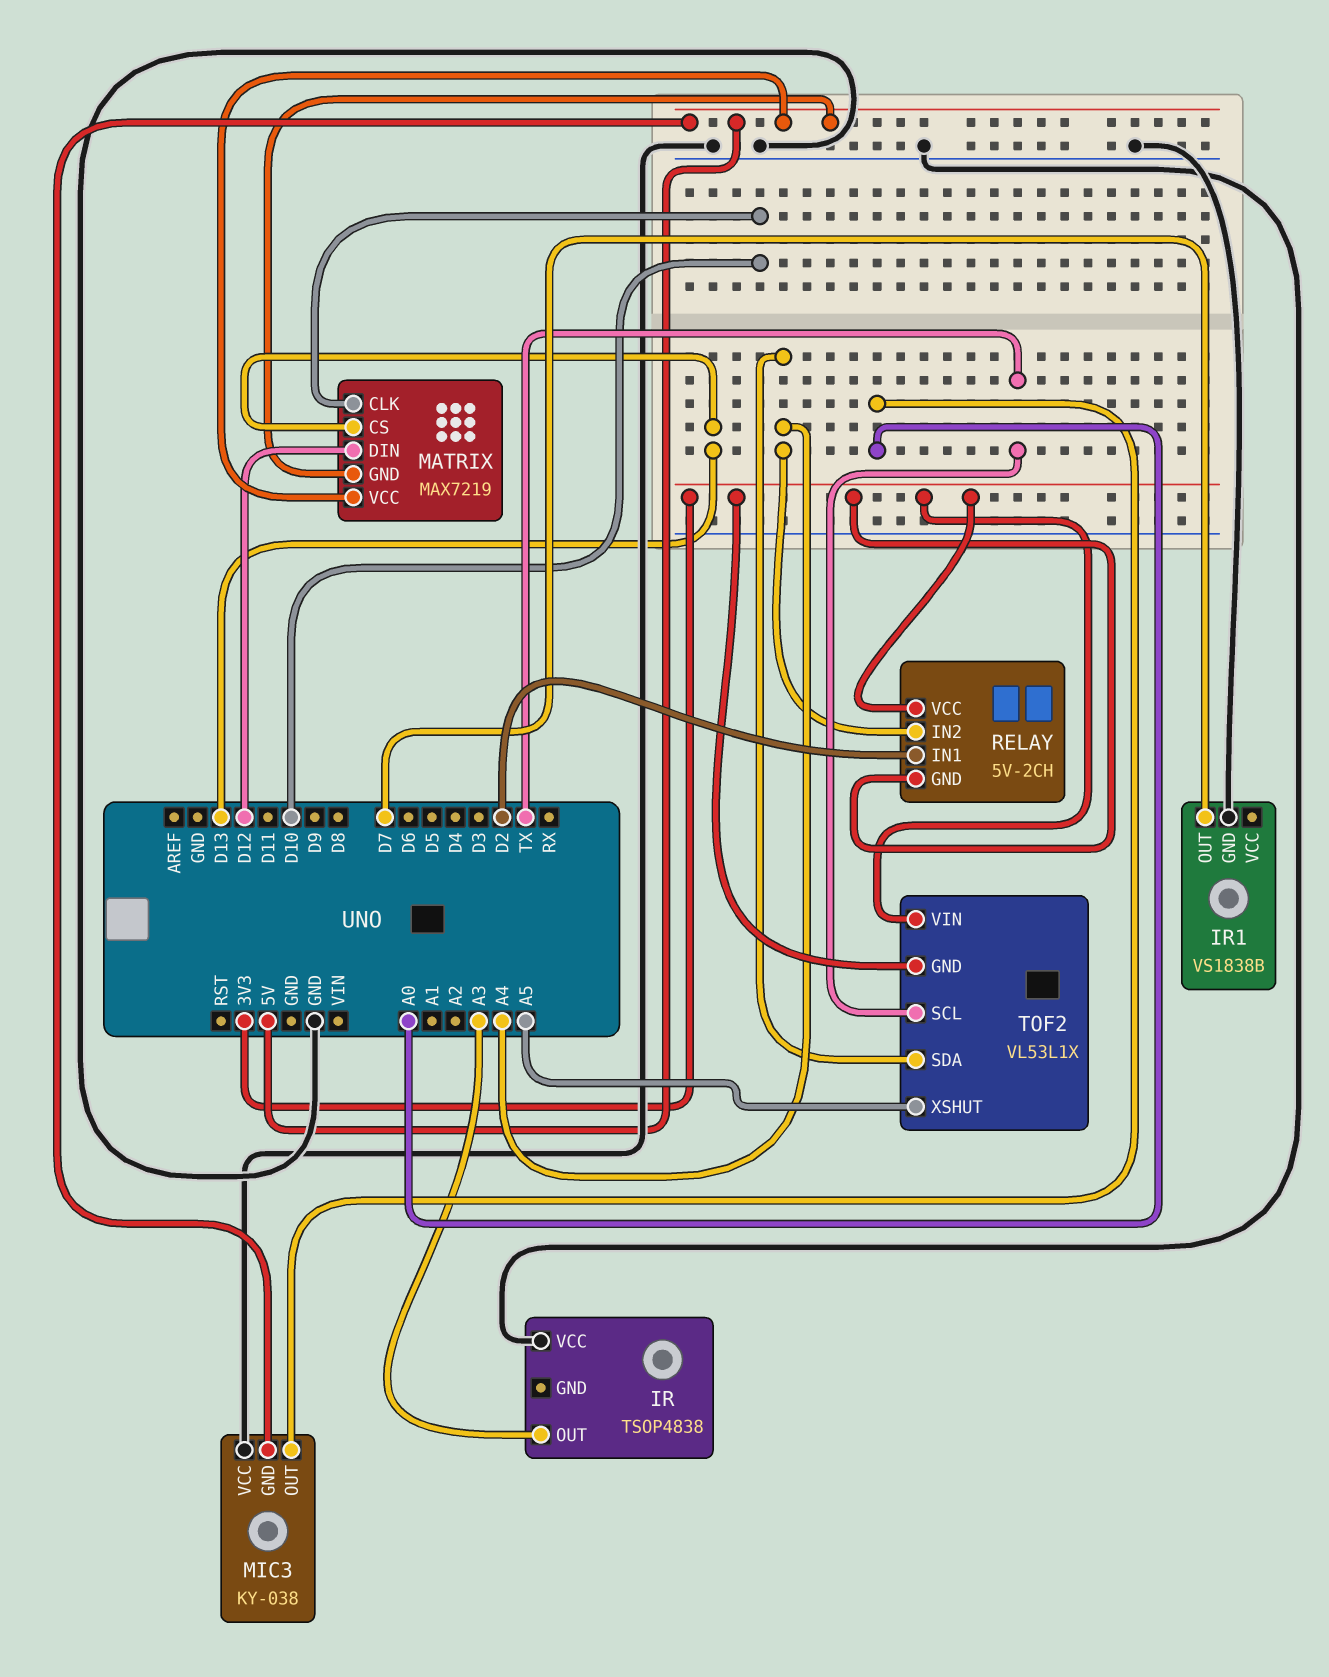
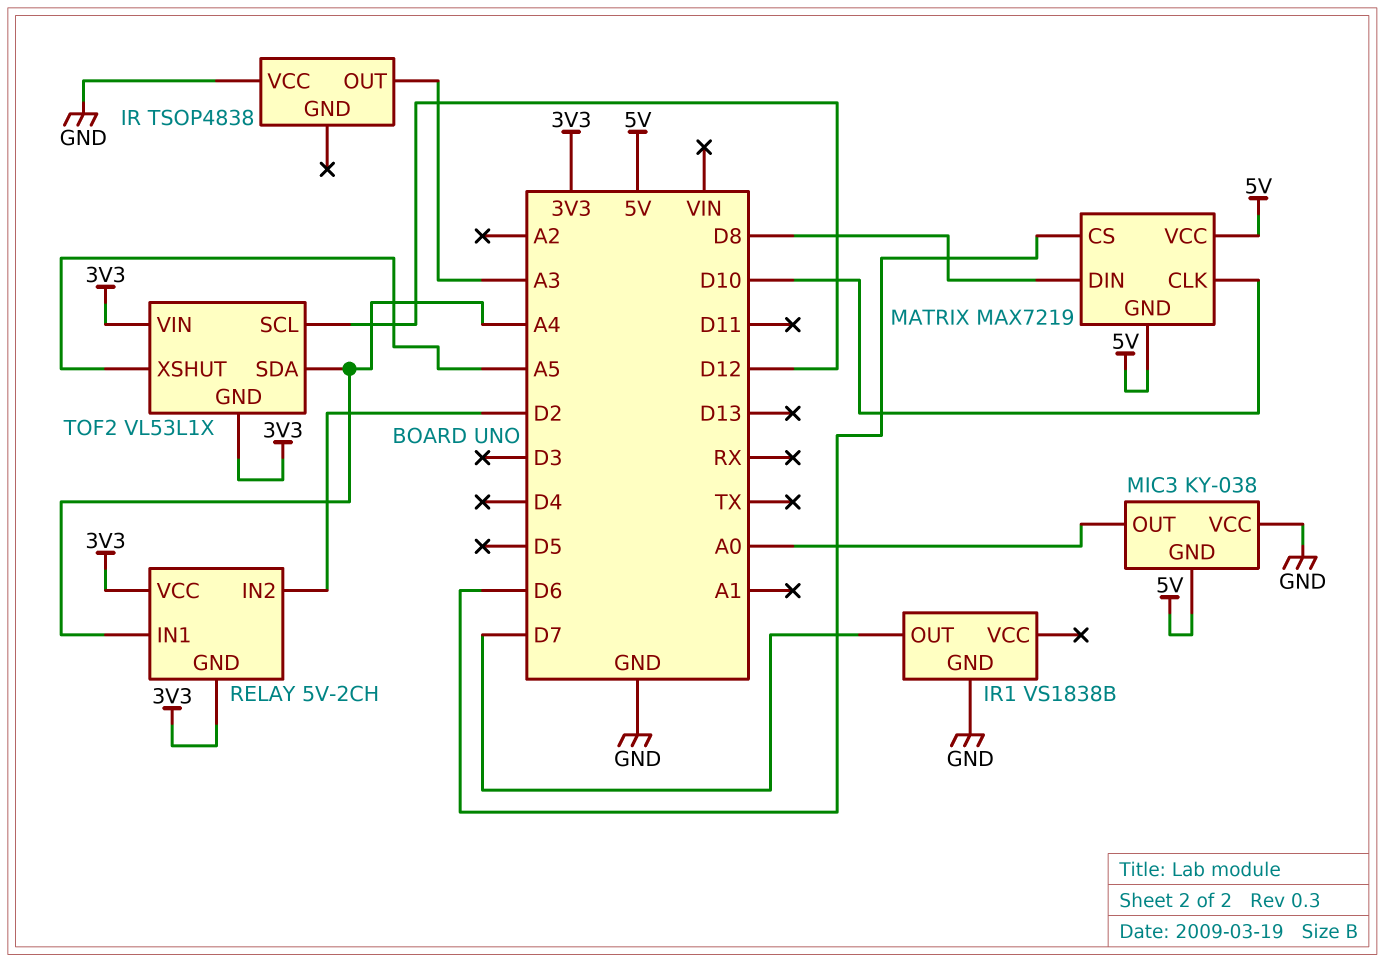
MATRIX pin CS: D13 -> D6
MATRIX pin DIN: D12 -> D8
RELAY pin IN1: D2 -> A4
RELAY pin IN2: A4 -> D2
TOF2 pin SCL: TX -> D12

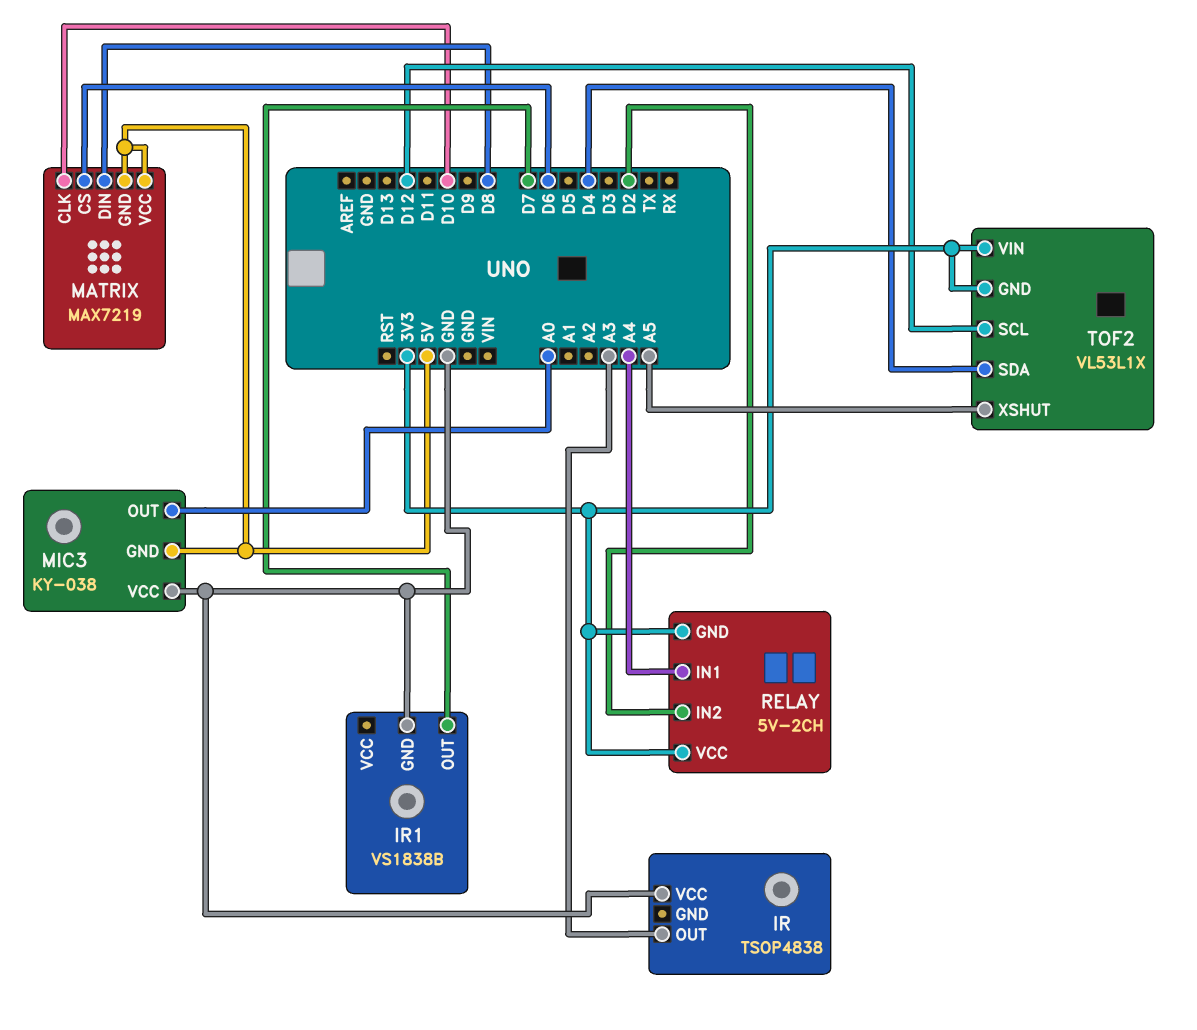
TOF2 pin SDA: A4 -> D4

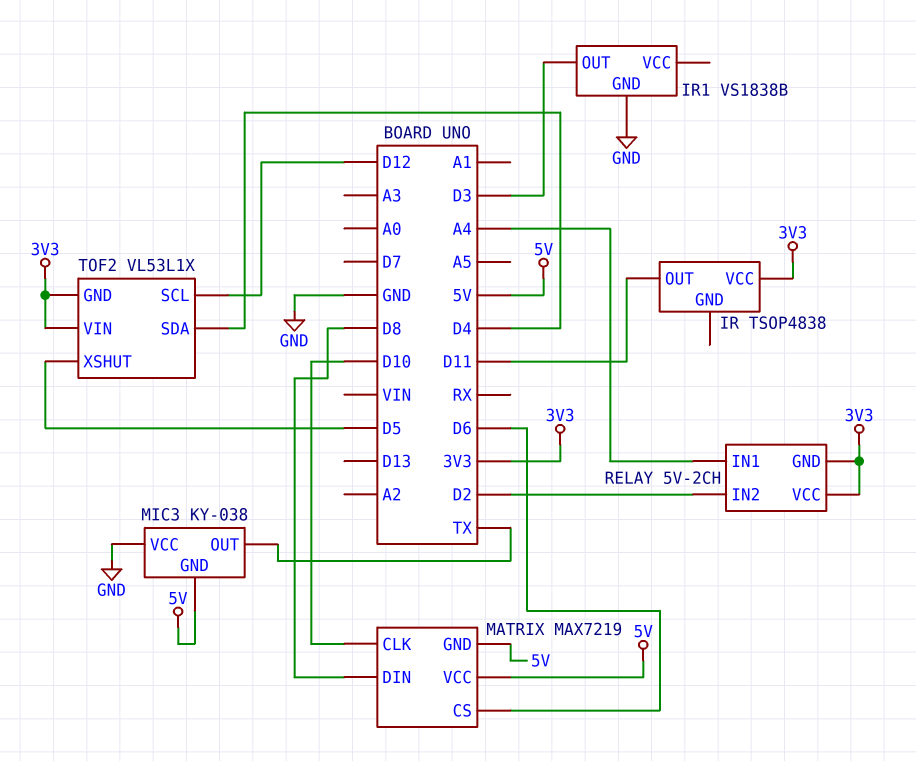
IR pin OUT: A3 -> D11
IR pin VCC: GND -> 3V3
IR1 pin OUT: D7 -> D3
MIC3 pin OUT: A0 -> TX
TOF2 pin XSHUT: A5 -> D5

